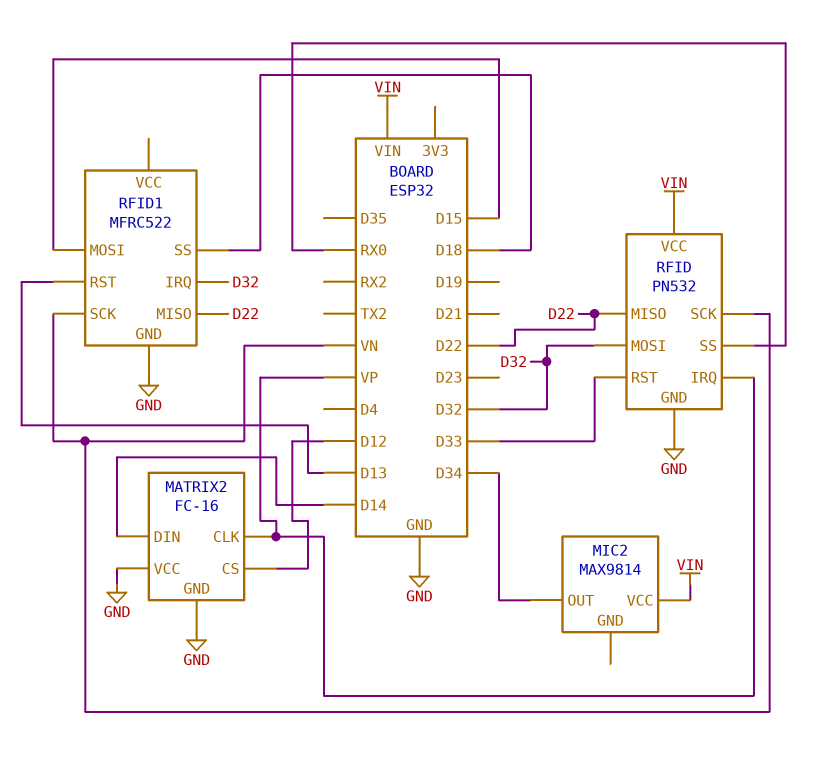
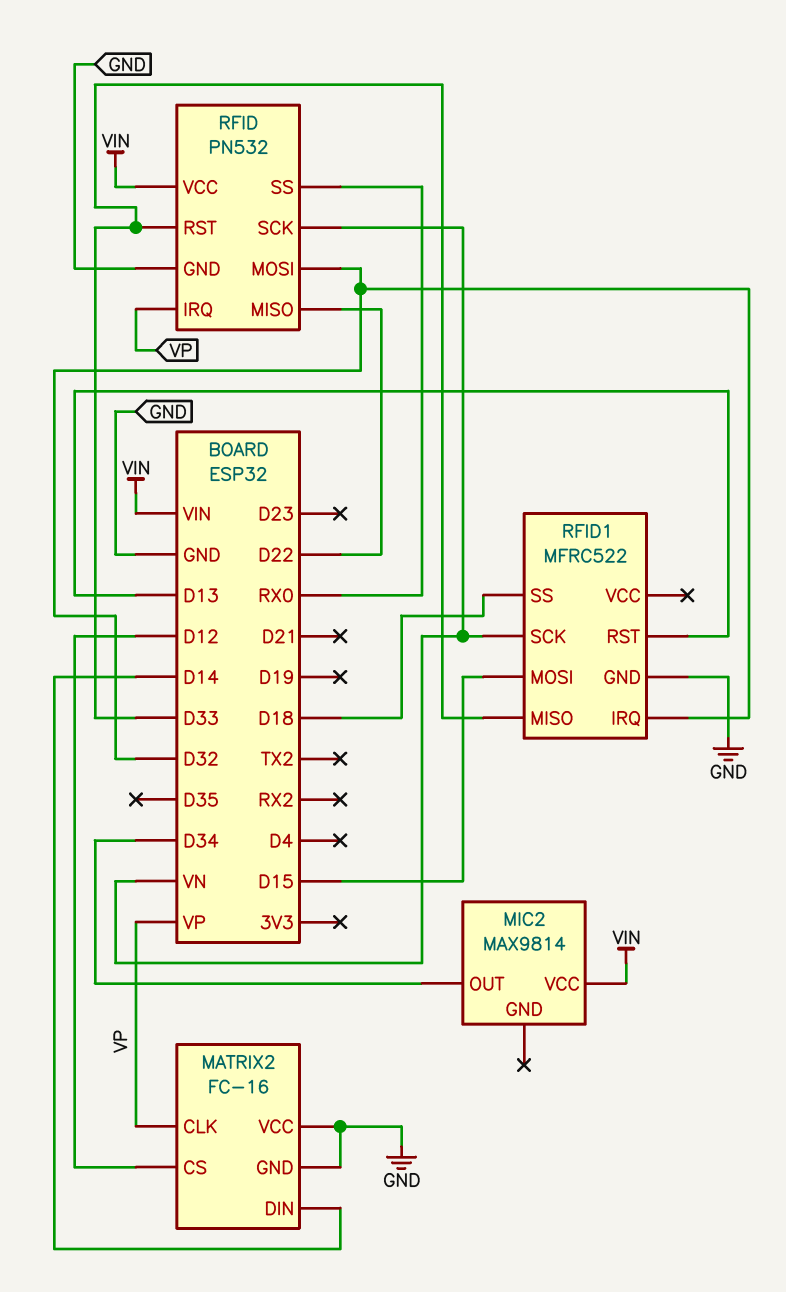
RFID1 pin MISO: D22 -> D33

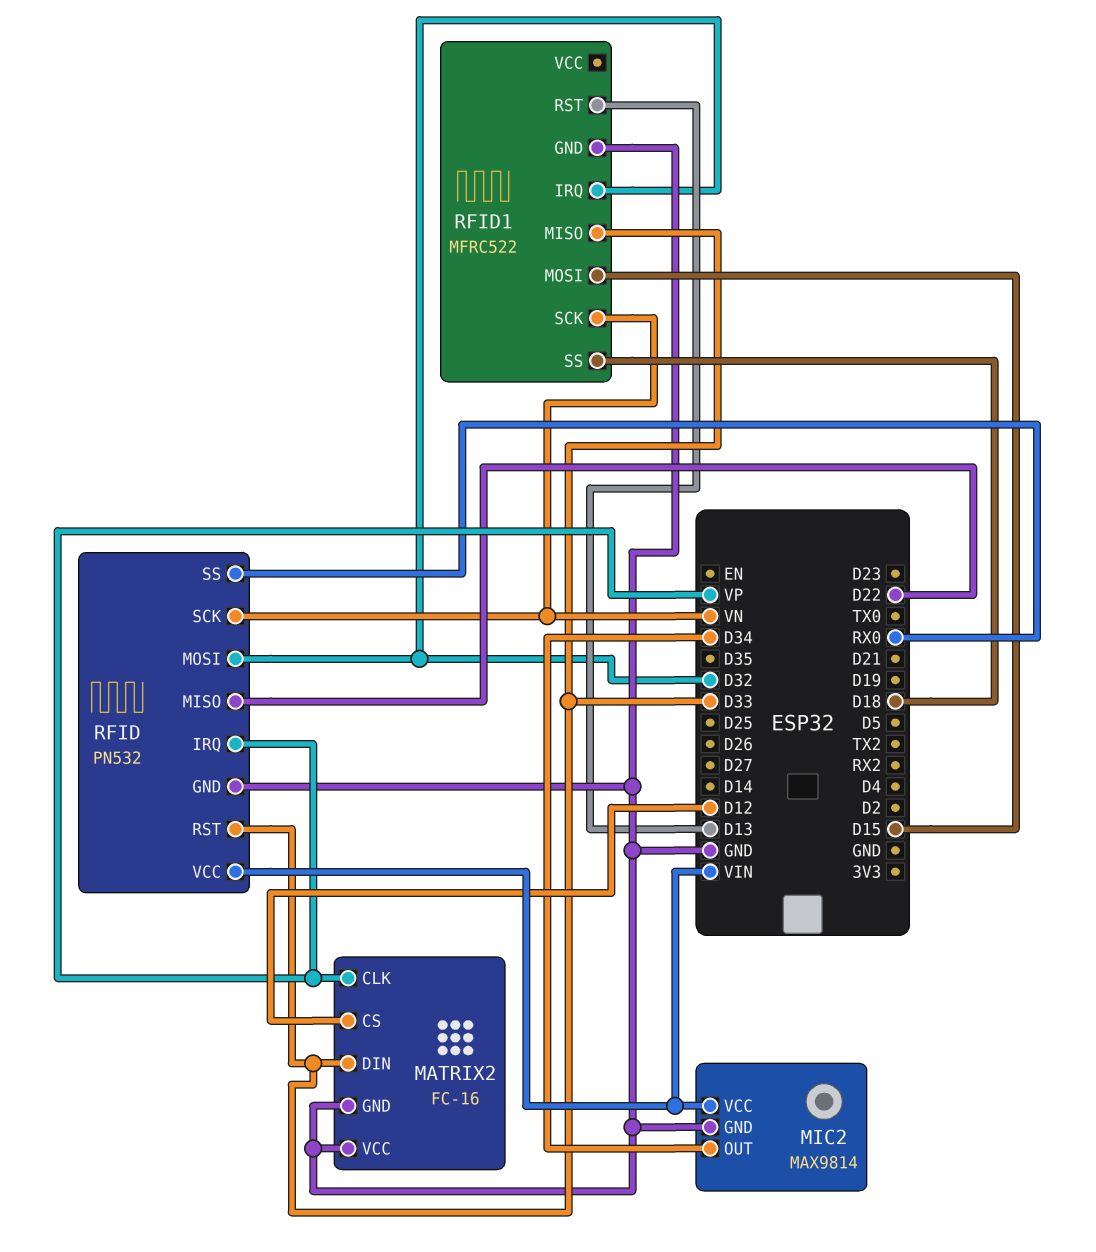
MATRIX2 pin DIN: D14 -> D33
MIC2 pin GND: none -> GND

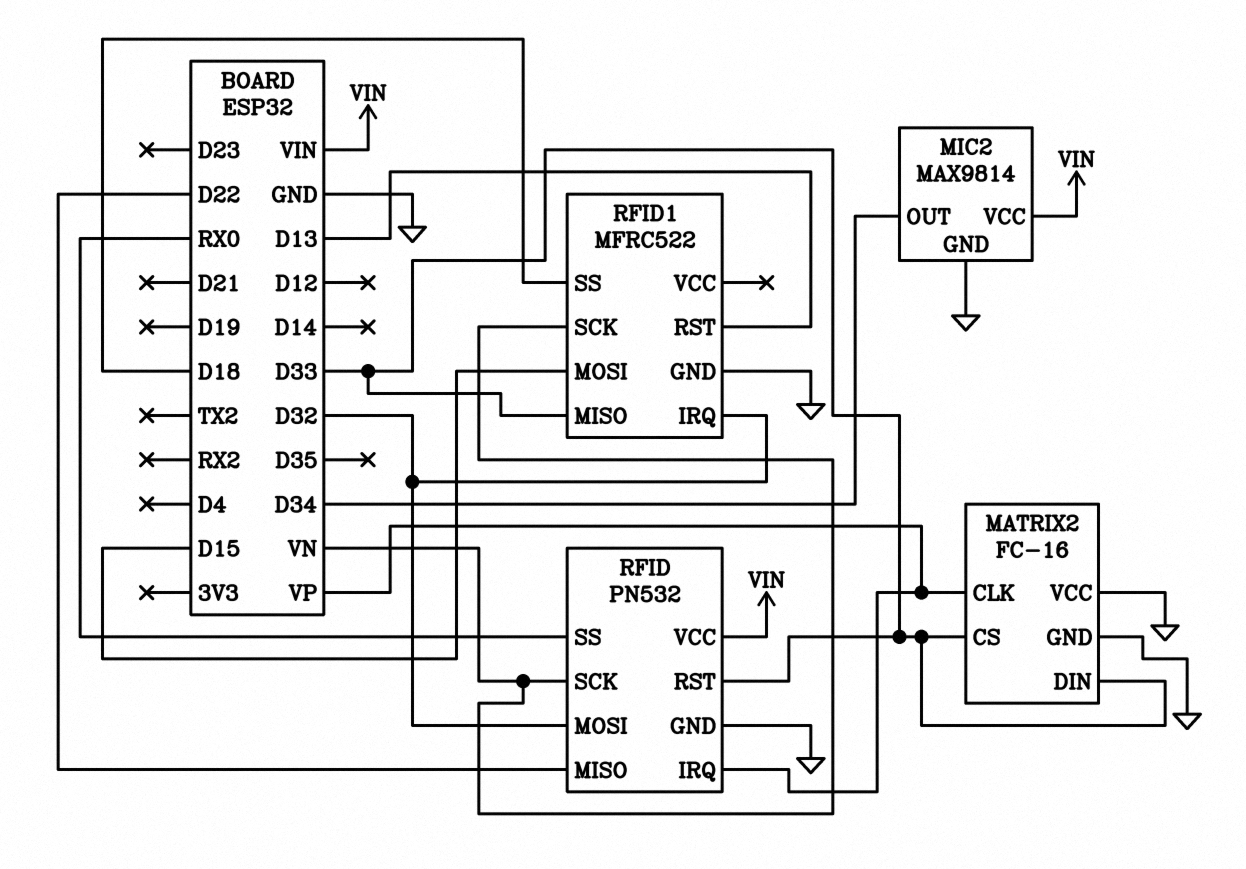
MATRIX2 pin CS: D12 -> D33

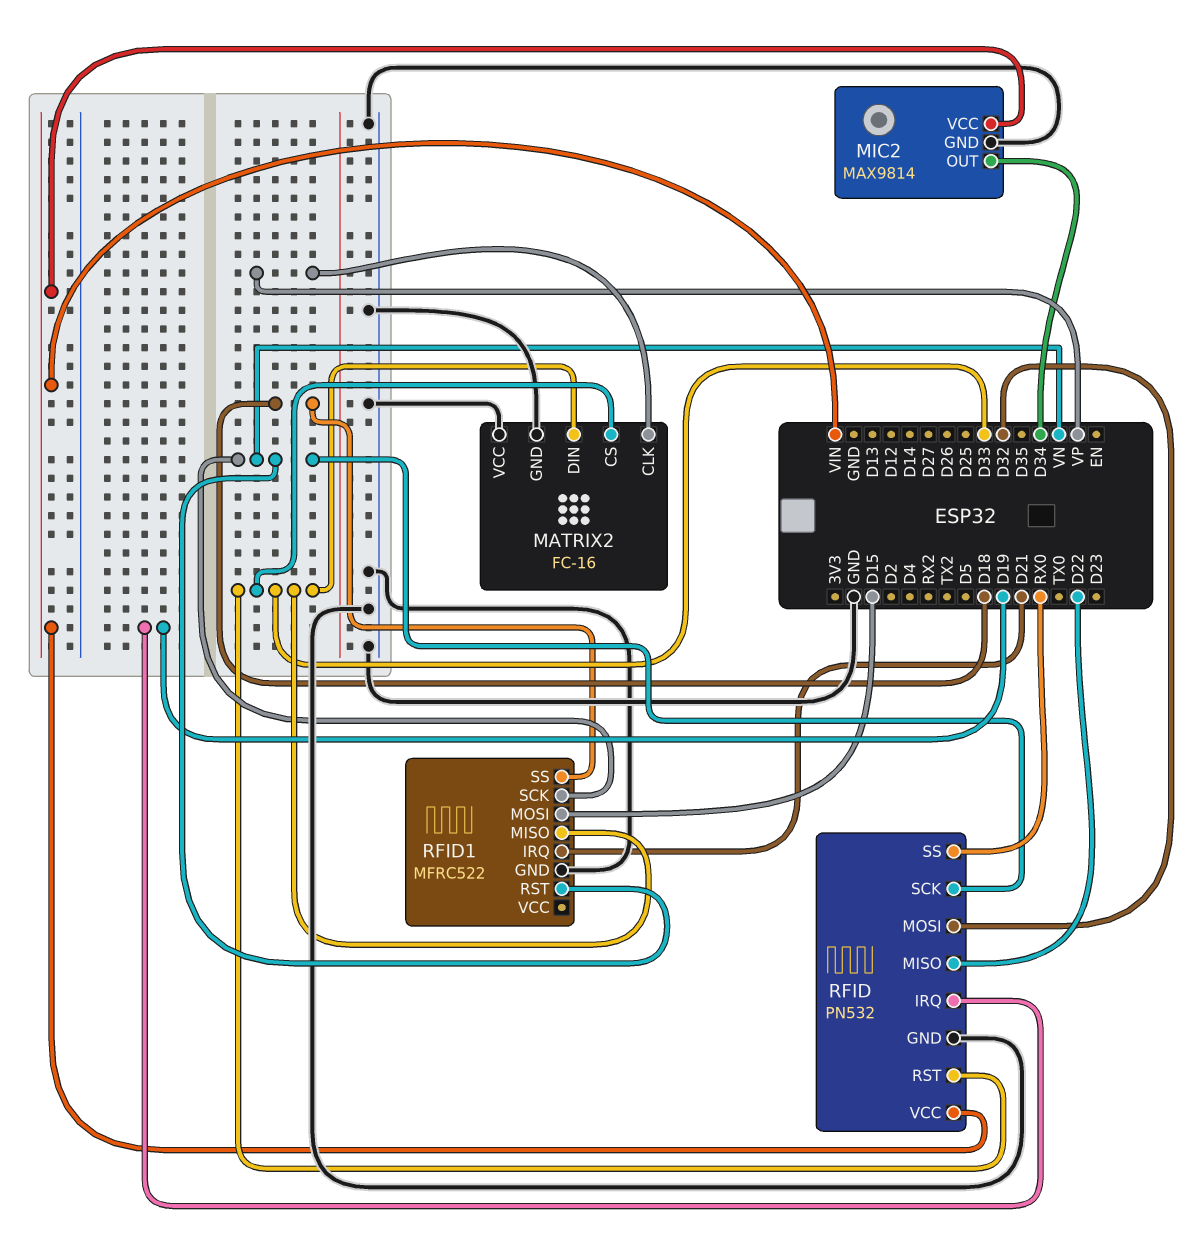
RFID pin IRQ: VP -> D19
RFID1 pin IRQ: D32 -> D21
RFID1 pin RST: D13 -> VN

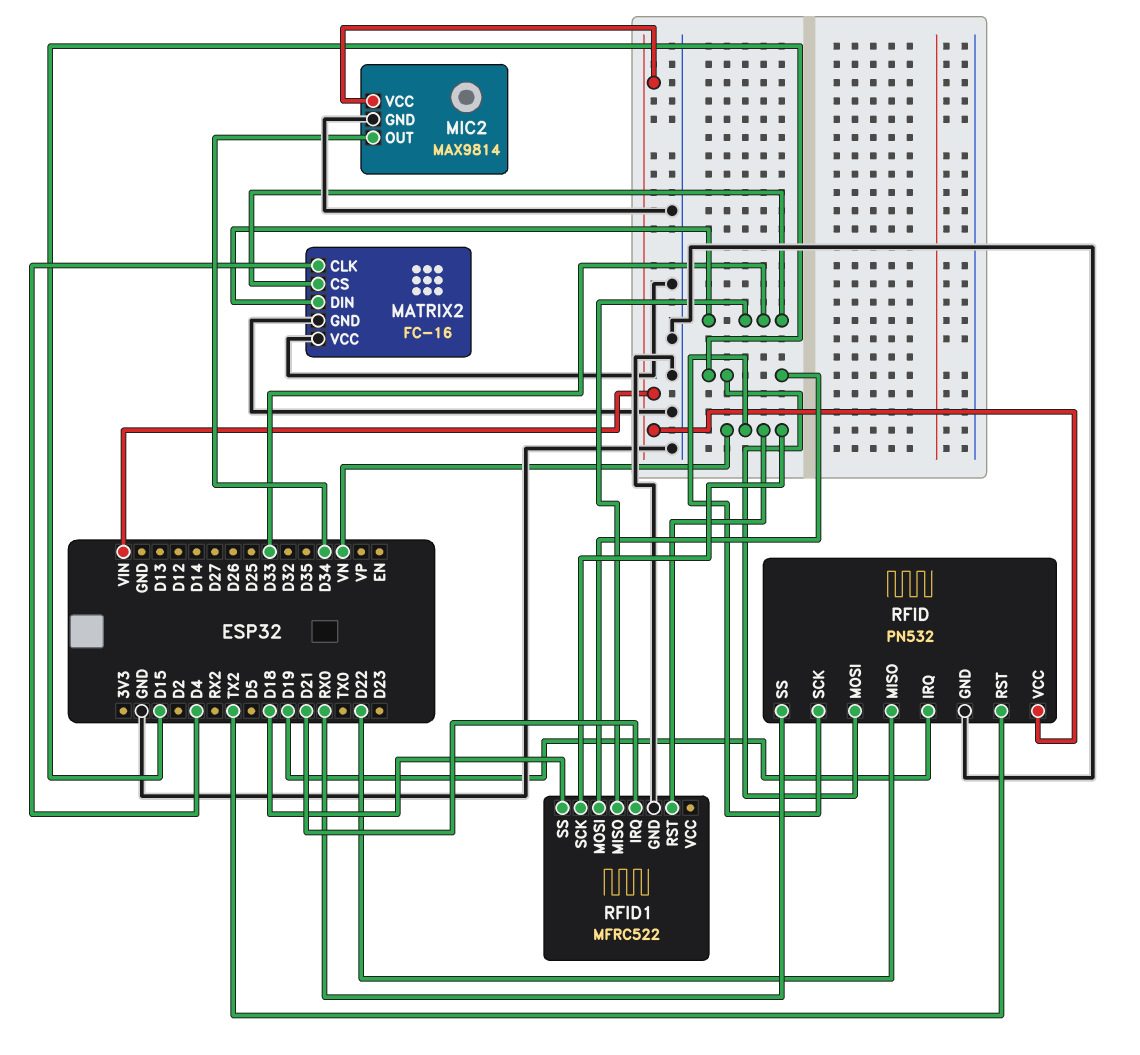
MATRIX2 pin CLK: VP -> D4
RFID pin MOSI: D32 -> D15
RFID pin RST: D33 -> TX2

